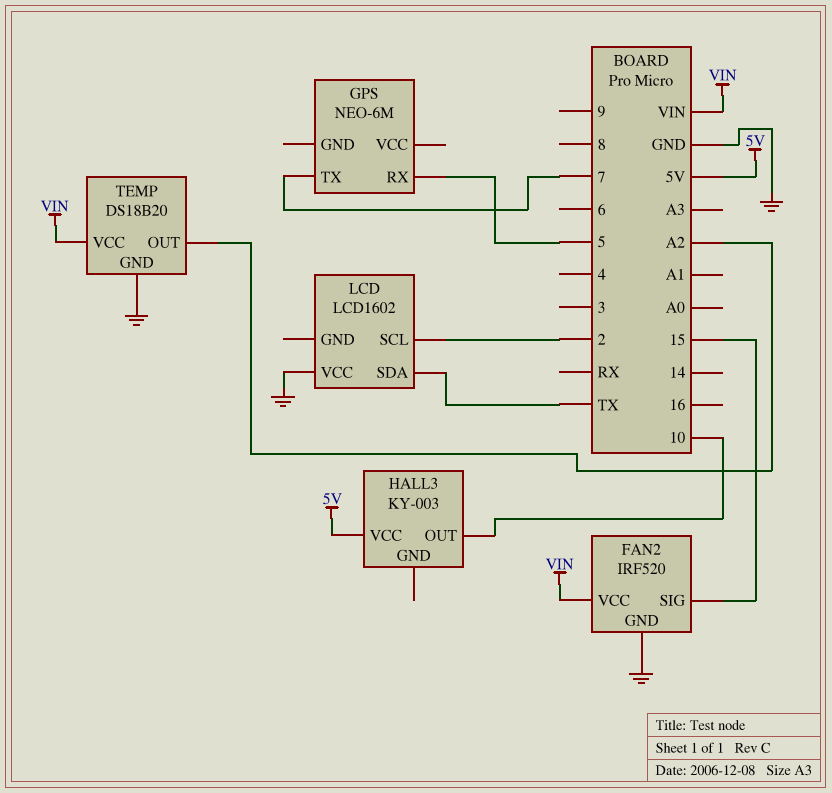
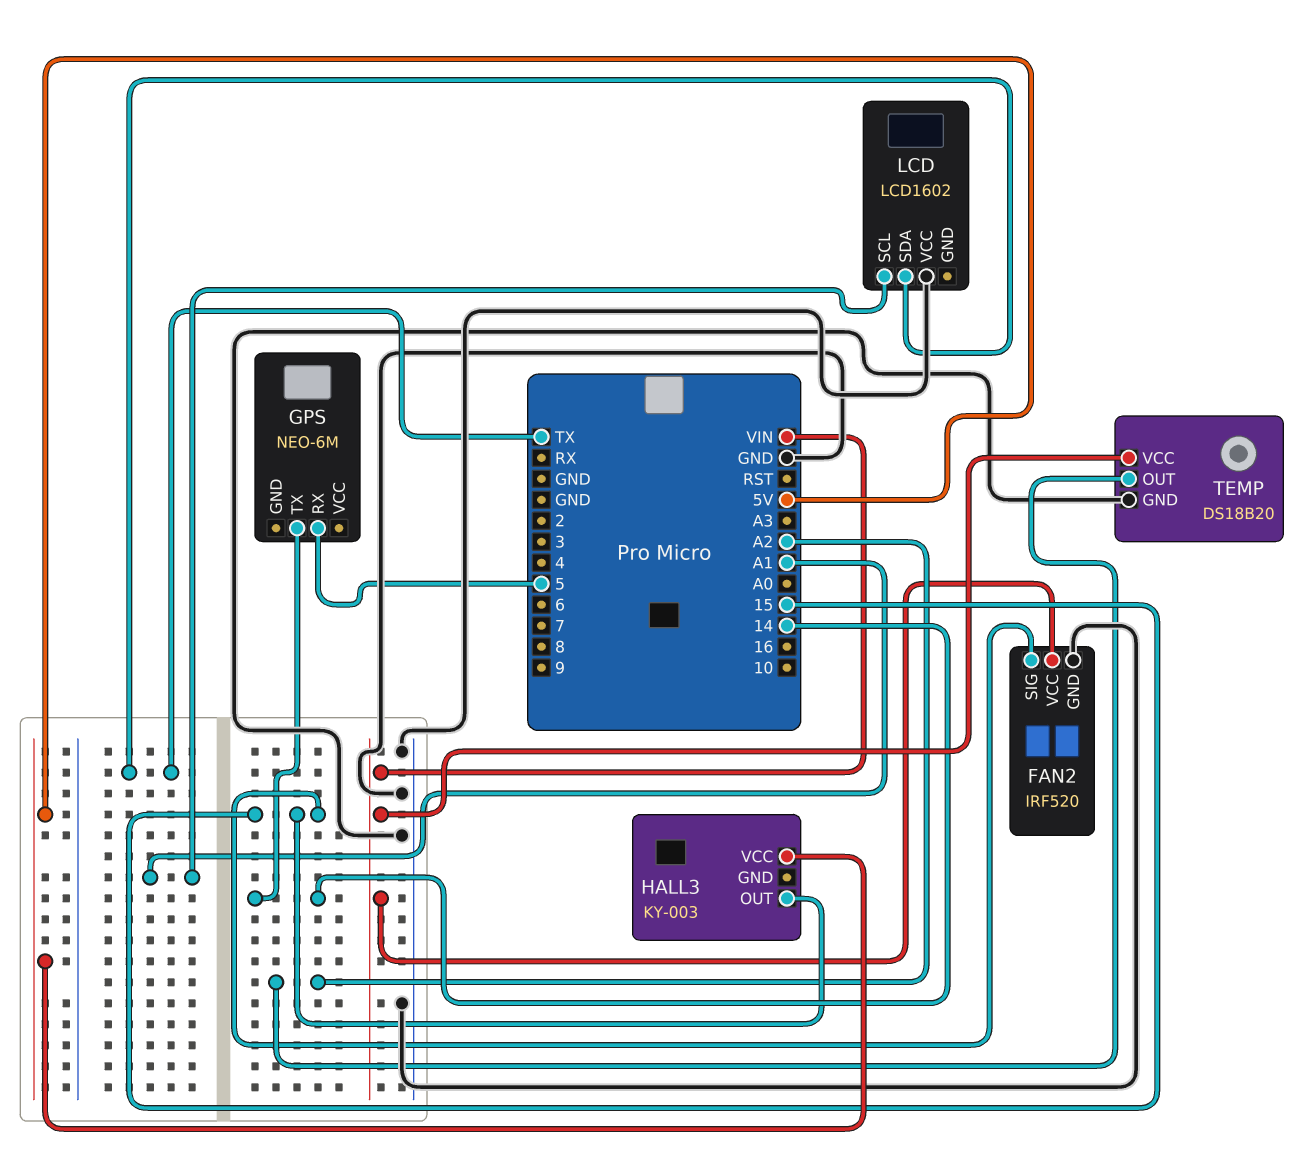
GPS pin TX: 7 -> 14
HALL3 pin OUT: 10 -> 15
LCD pin SCL: 2 -> A1

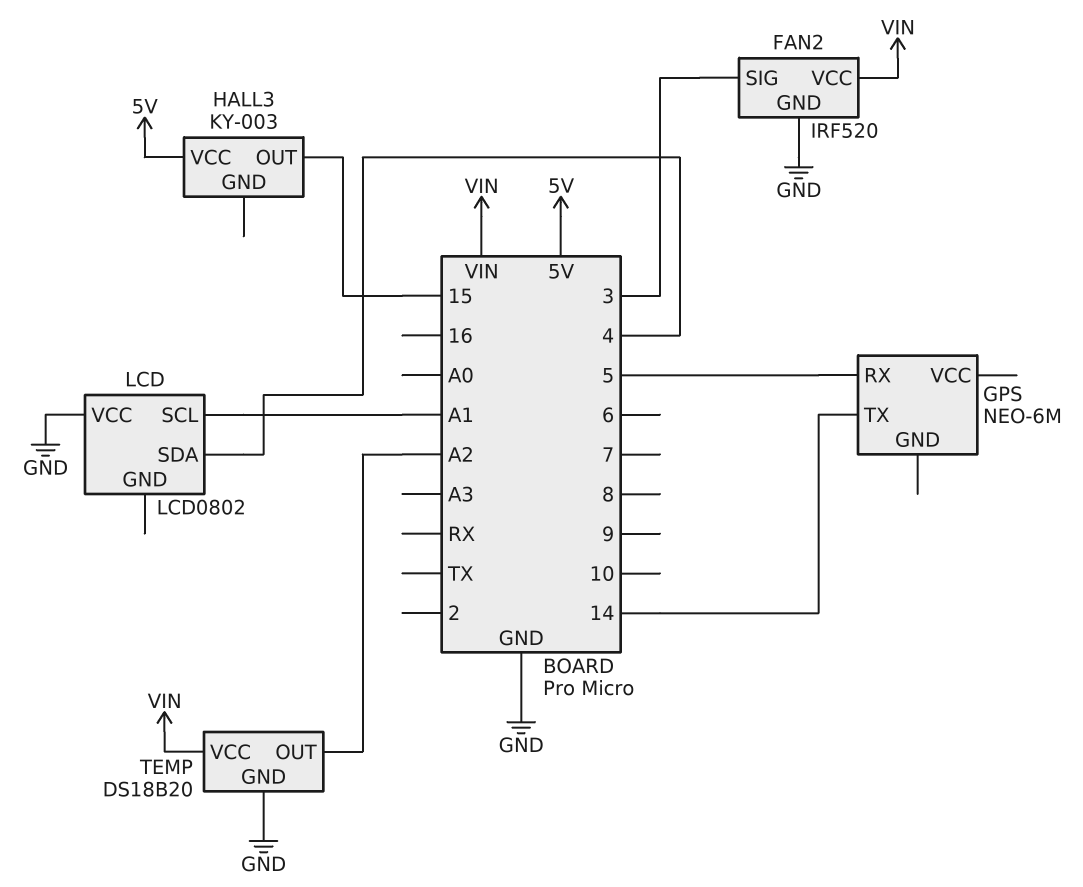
FAN2 pin SIG: 15 -> 3
LCD: LCD1602 -> LCD0802
LCD pin SDA: TX -> 4

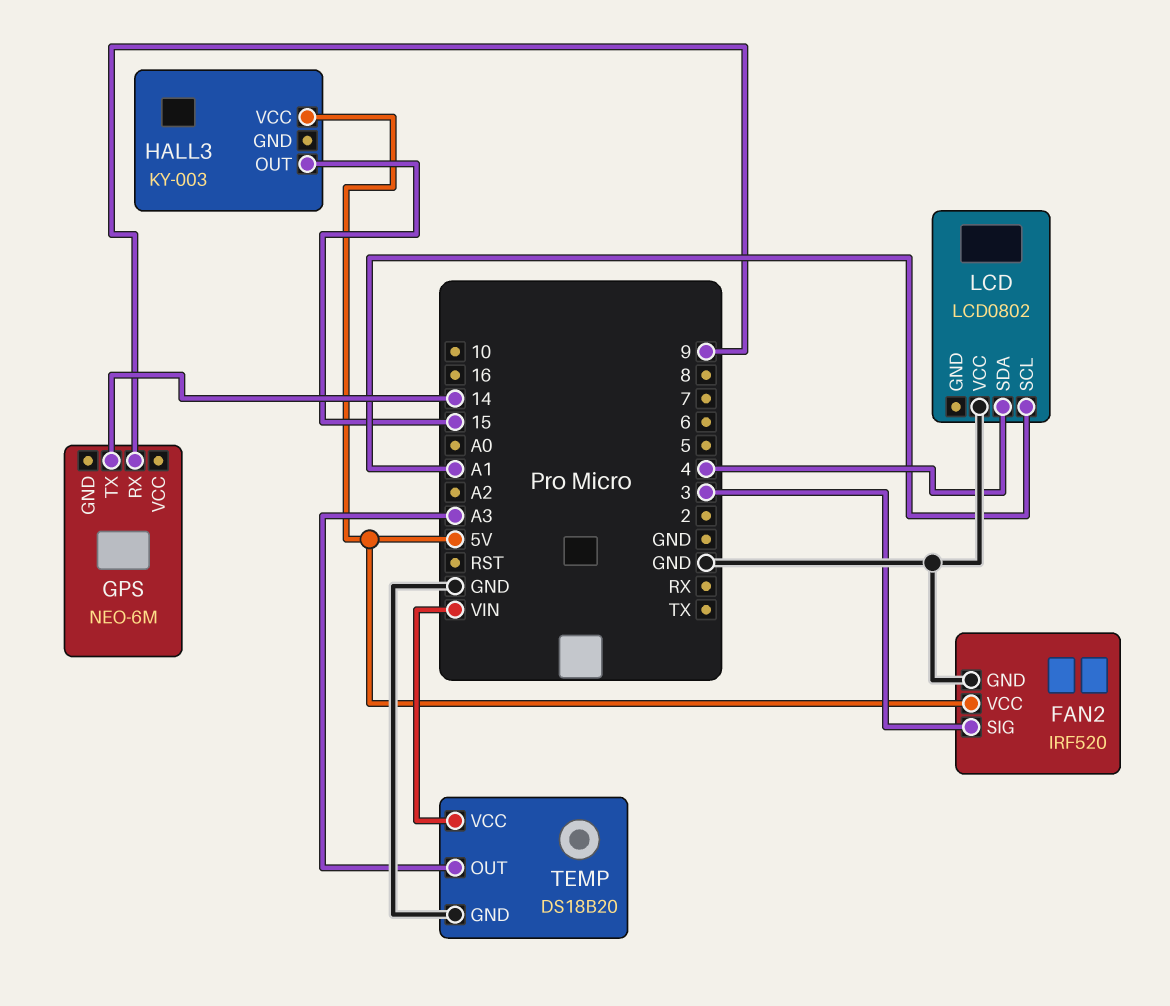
FAN2 pin VCC: VIN -> 5V
GPS pin RX: 5 -> 9
TEMP pin OUT: A2 -> A3

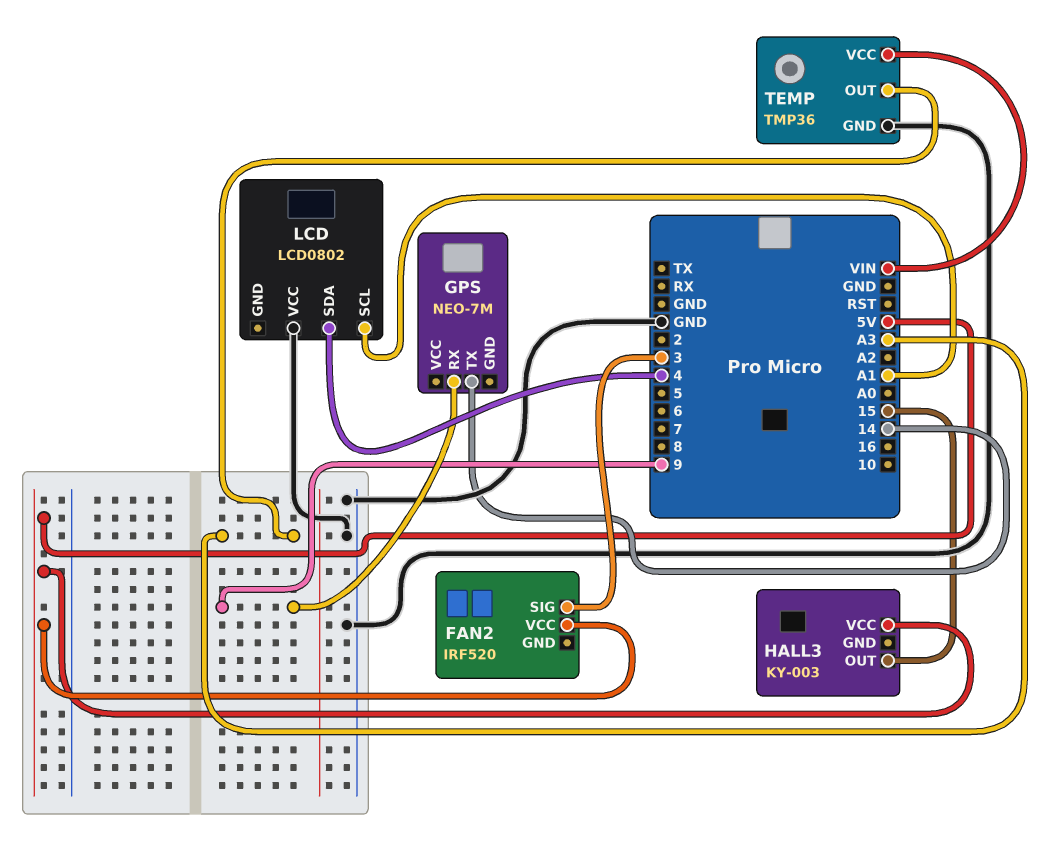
FAN2 pin GND: GND -> none
GPS: NEO-6M -> NEO-7M
TEMP: DS18B20 -> TMP36

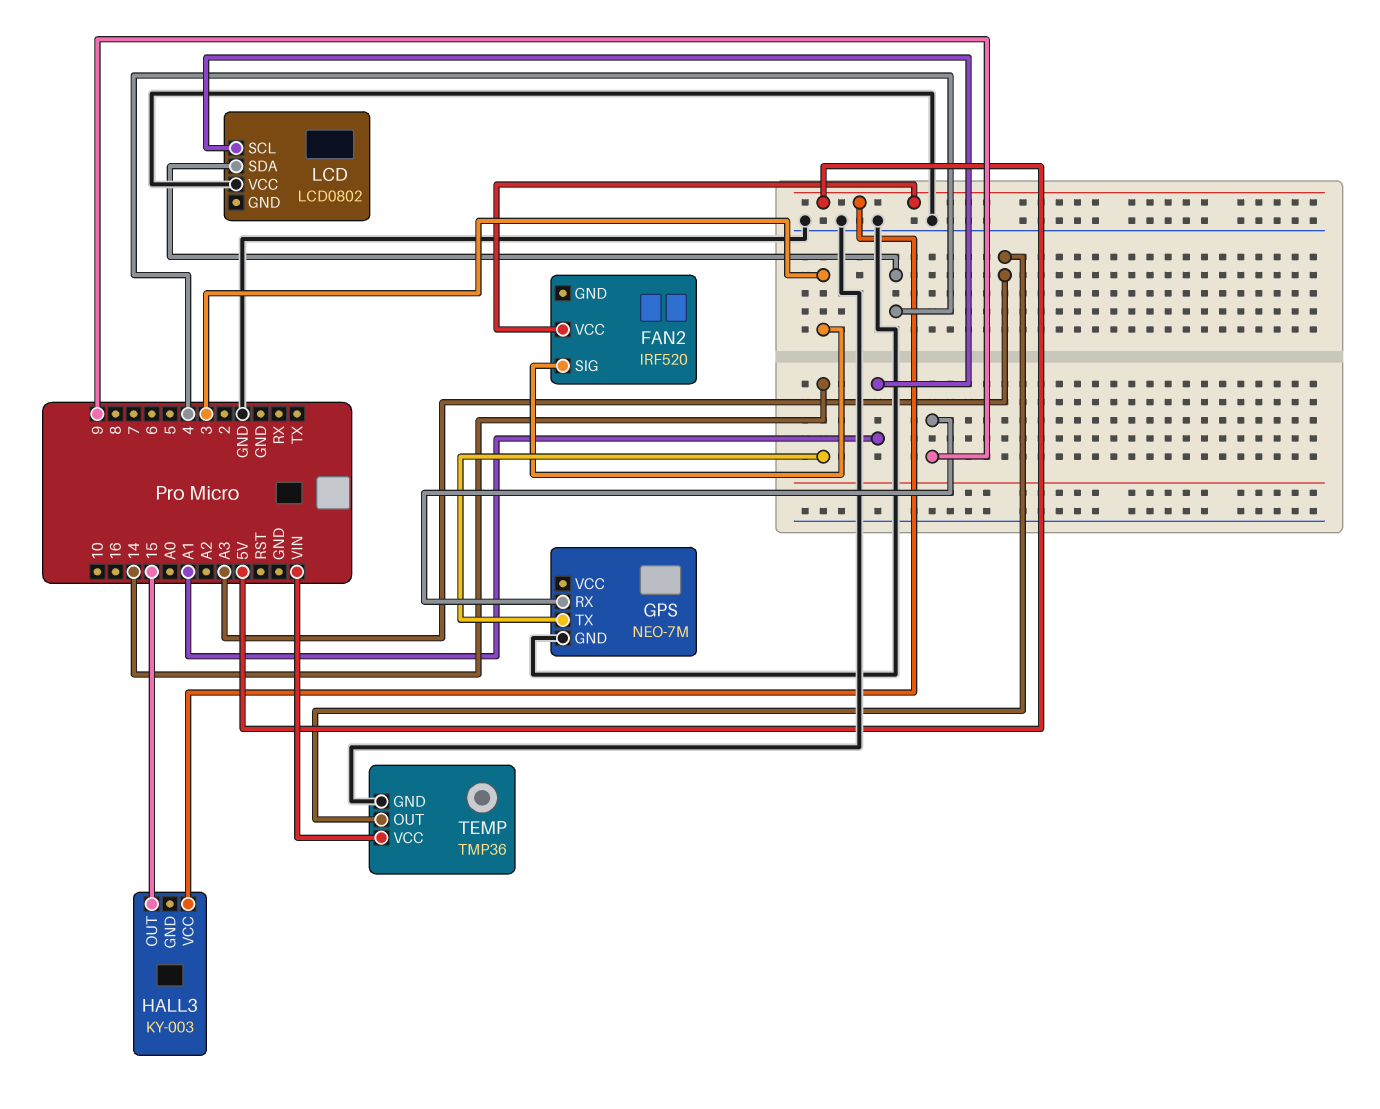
GPS pin GND: none -> GND

